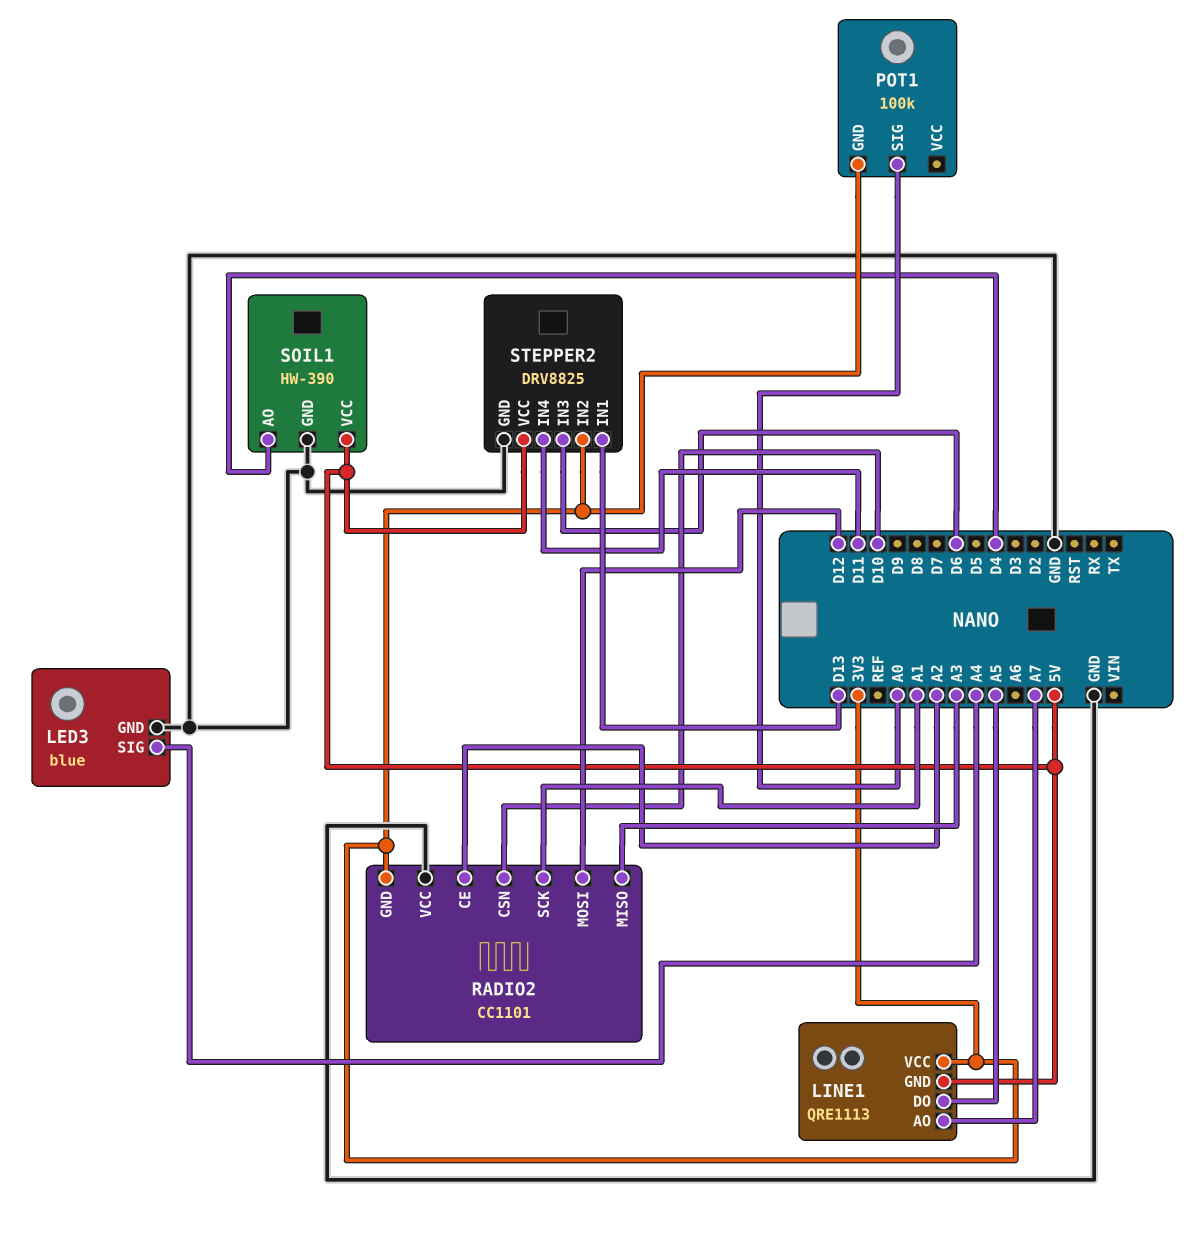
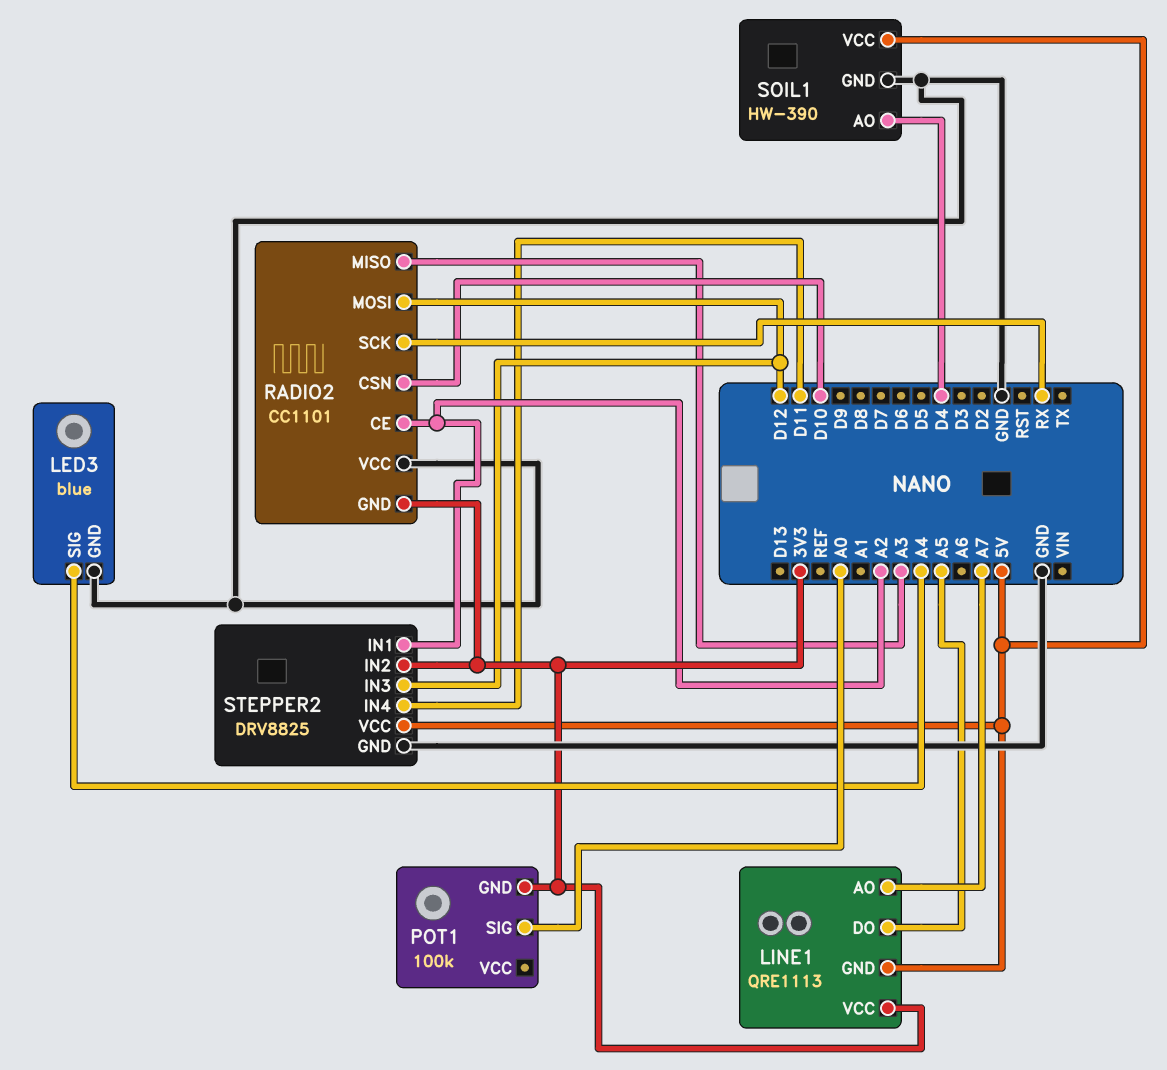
RADIO2 pin SCK: A1 -> RX
STEPPER2 pin IN1: D13 -> A2
STEPPER2 pin IN3: D6 -> D12

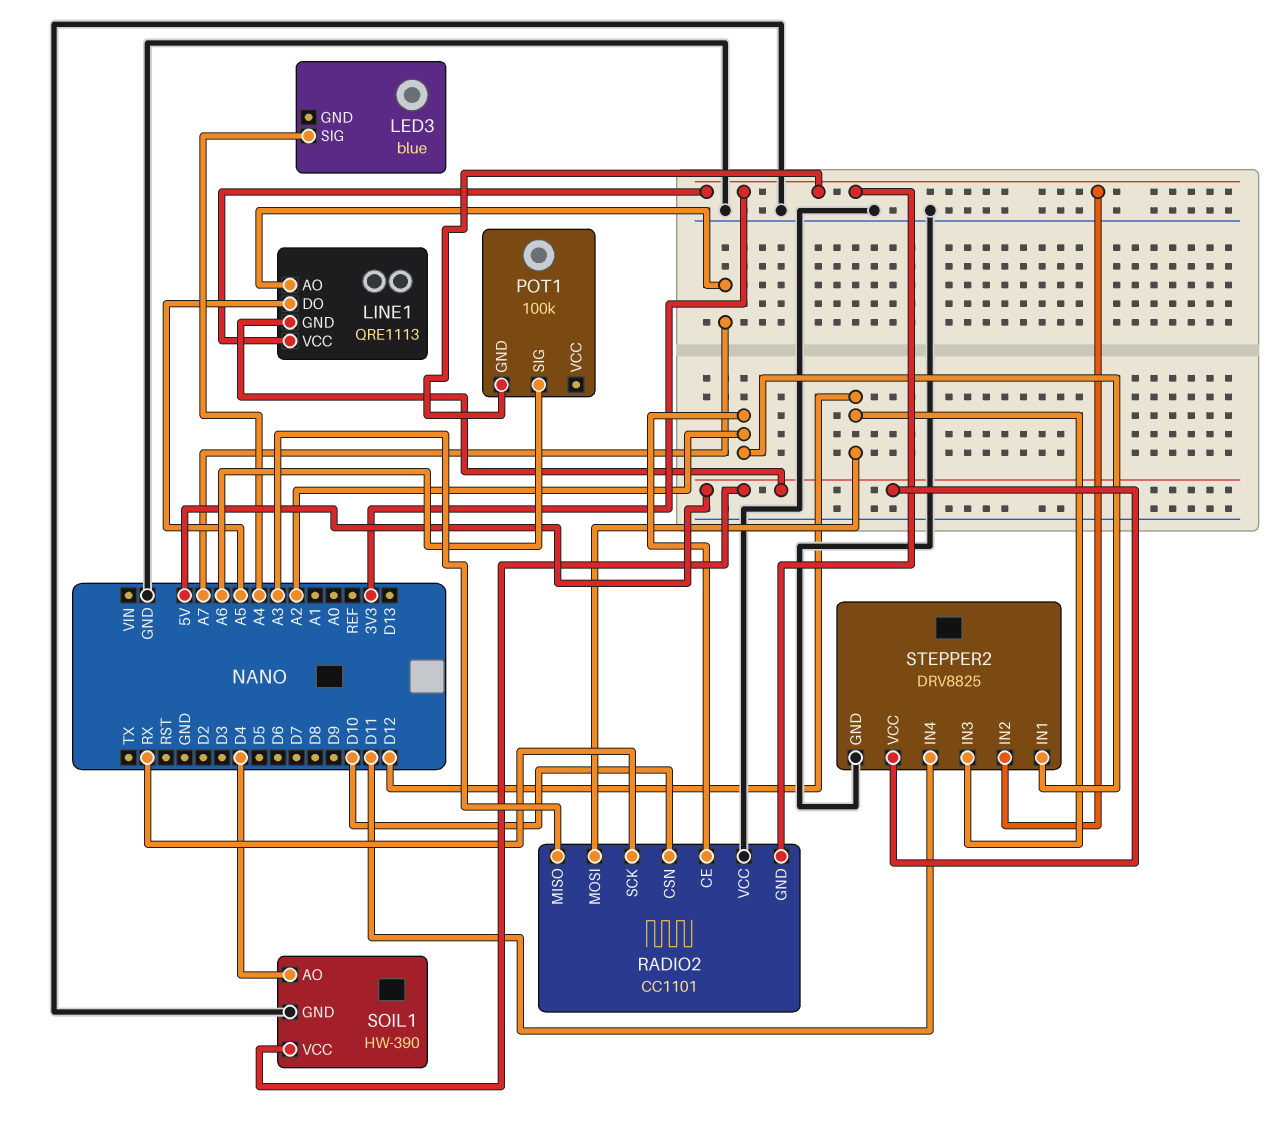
LED3 pin GND: GND -> none
POT1 pin SIG: A0 -> A6

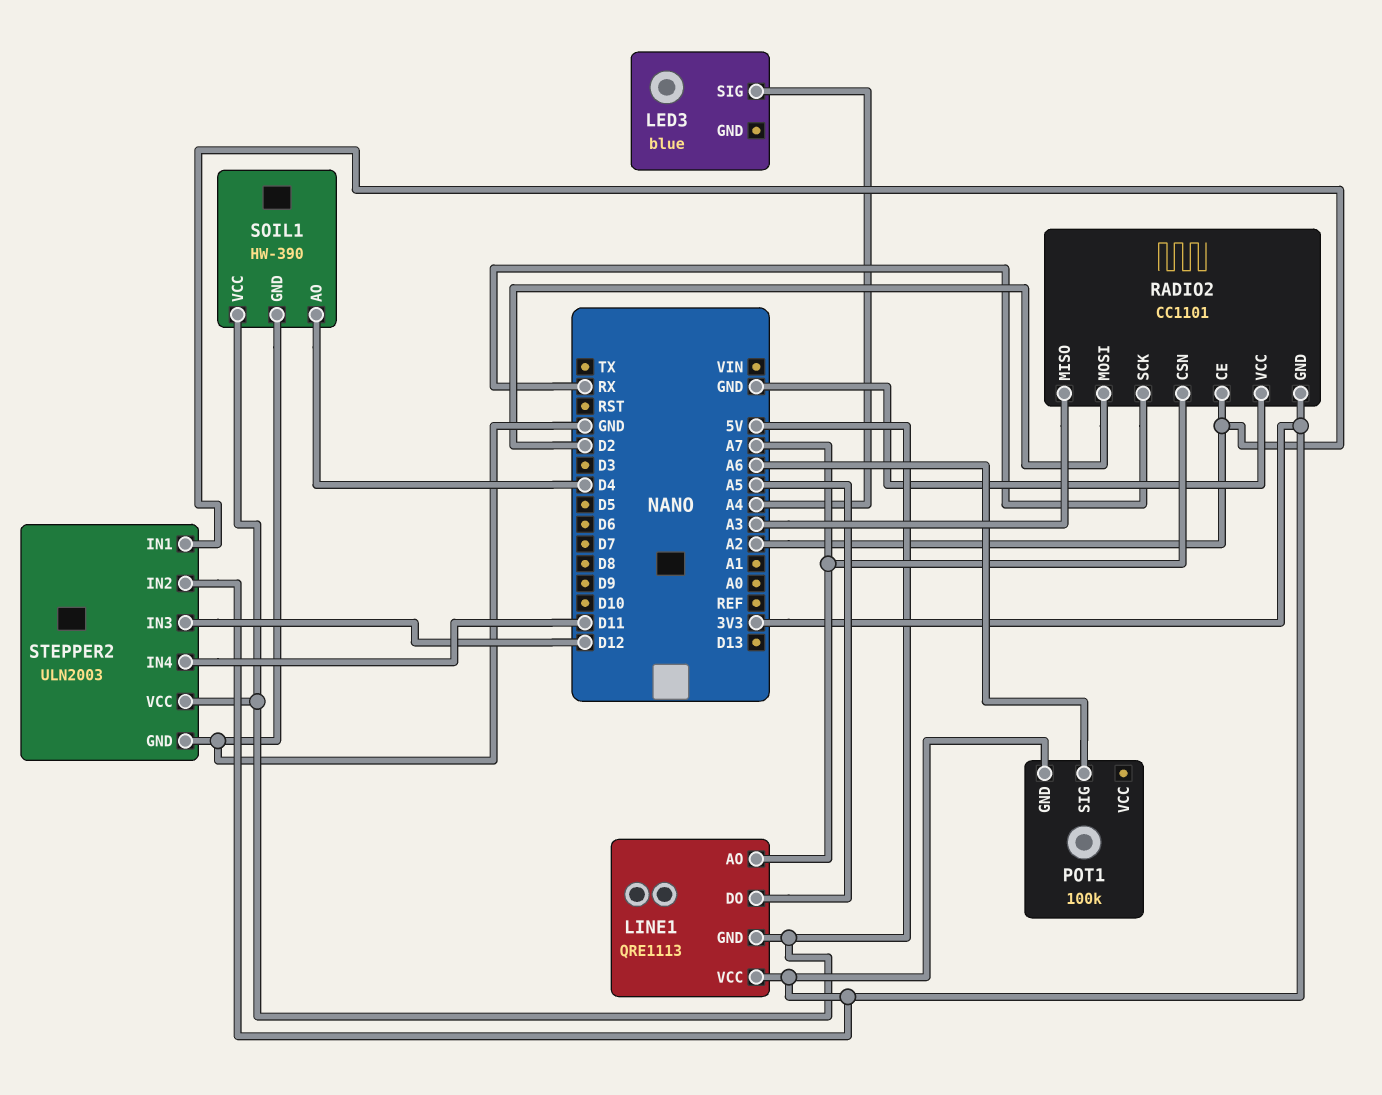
RADIO2 pin CSN: D10 -> A7
RADIO2 pin MOSI: D12 -> D2
STEPPER2: DRV8825 -> ULN2003

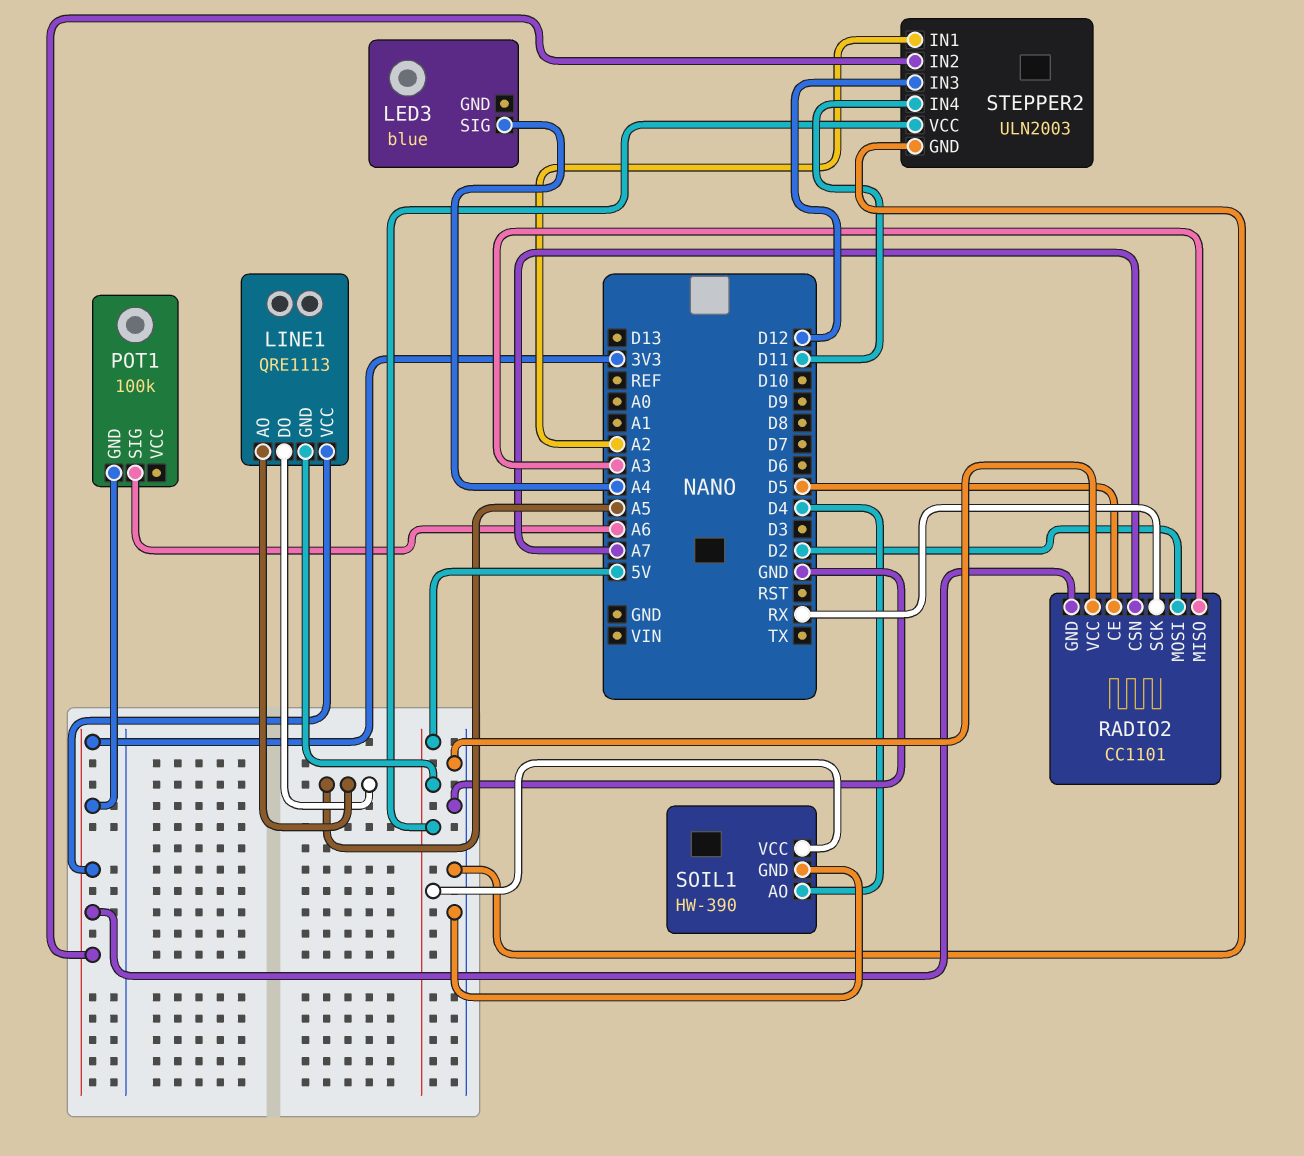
LINE1 pin AO: A7 -> A5
RADIO2 pin CE: A2 -> D5

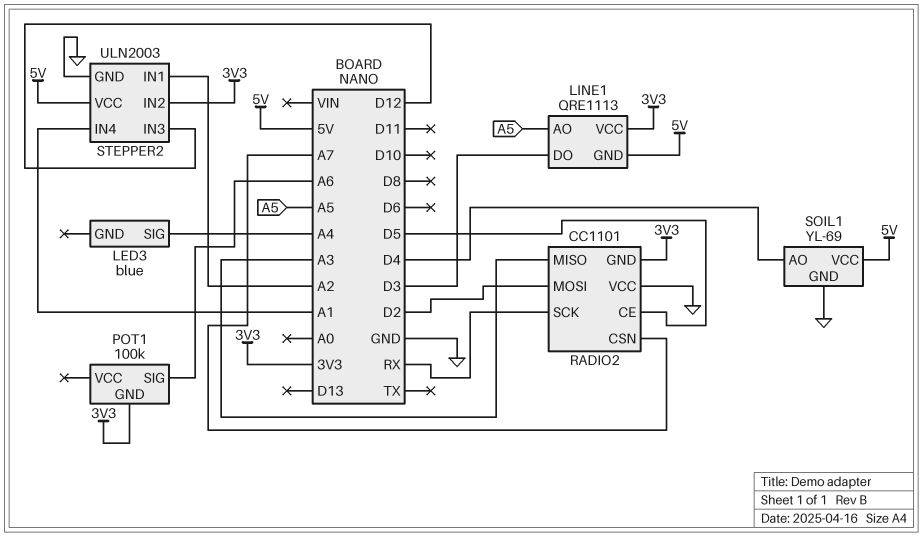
LINE1 pin DO: A5 -> D3
SOIL1: HW-390 -> YL-69
STEPPER2 pin IN4: D11 -> A1

